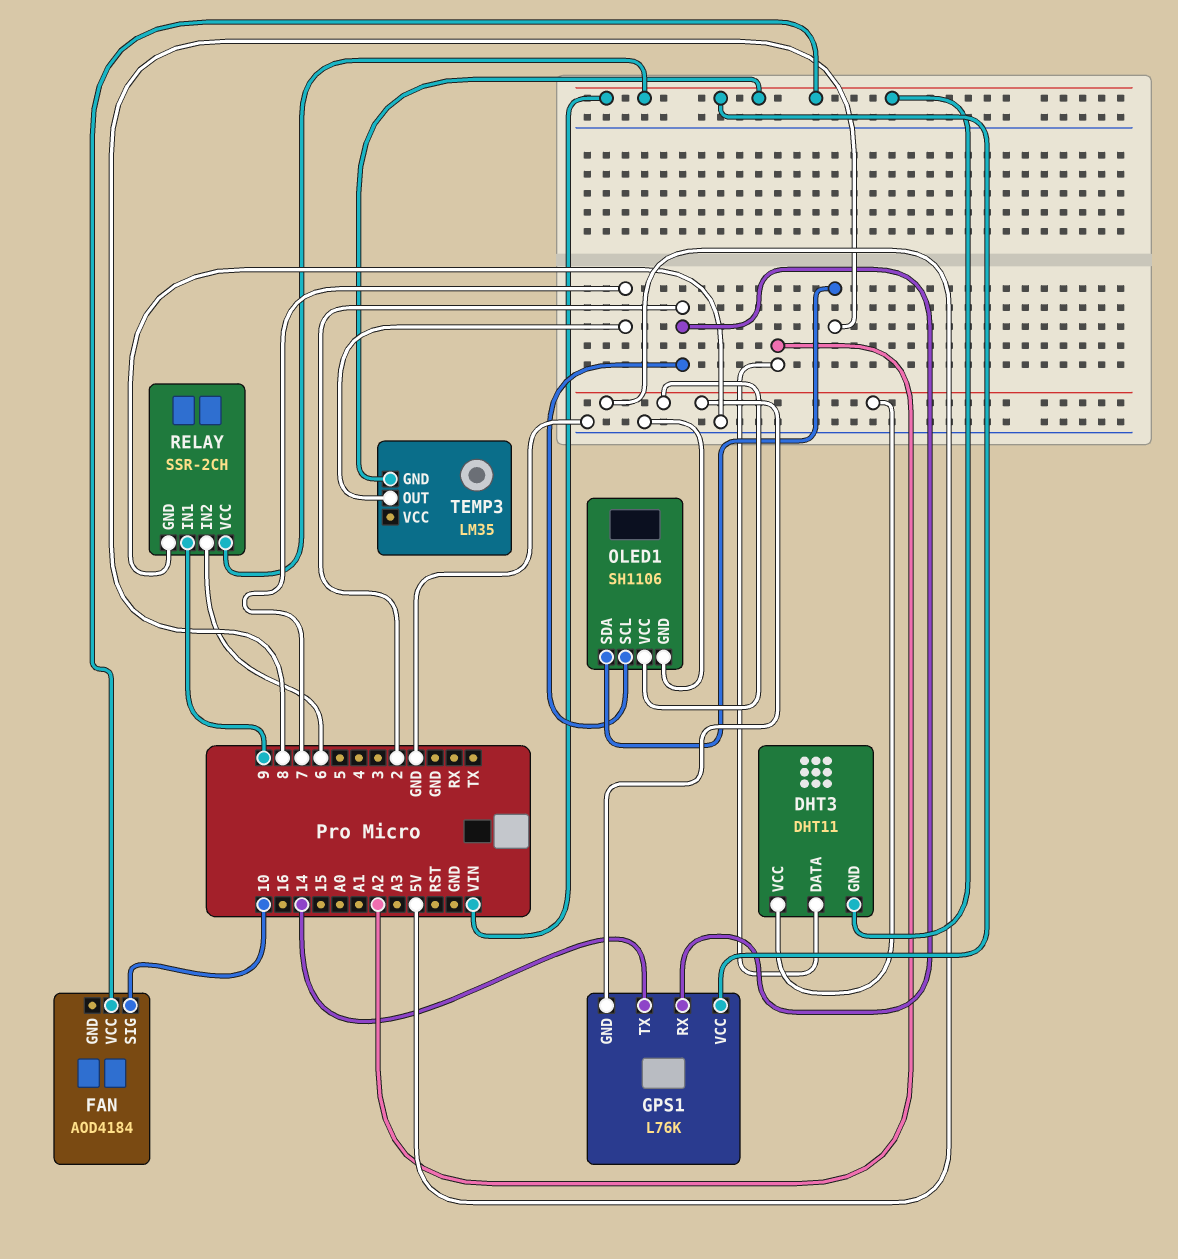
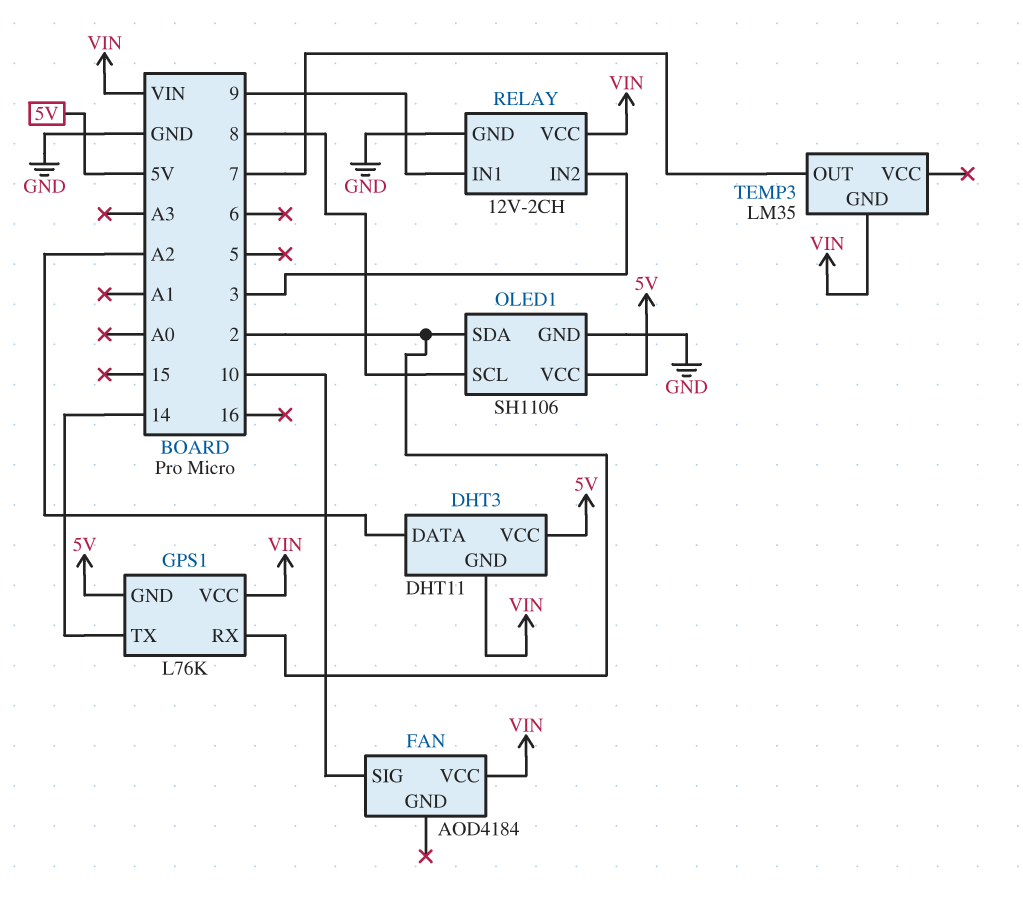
OLED1 pin SCL: 2 -> 8
OLED1 pin SDA: 8 -> 2
RELAY: SSR-2CH -> 12V-2CH
RELAY pin IN2: 6 -> 3

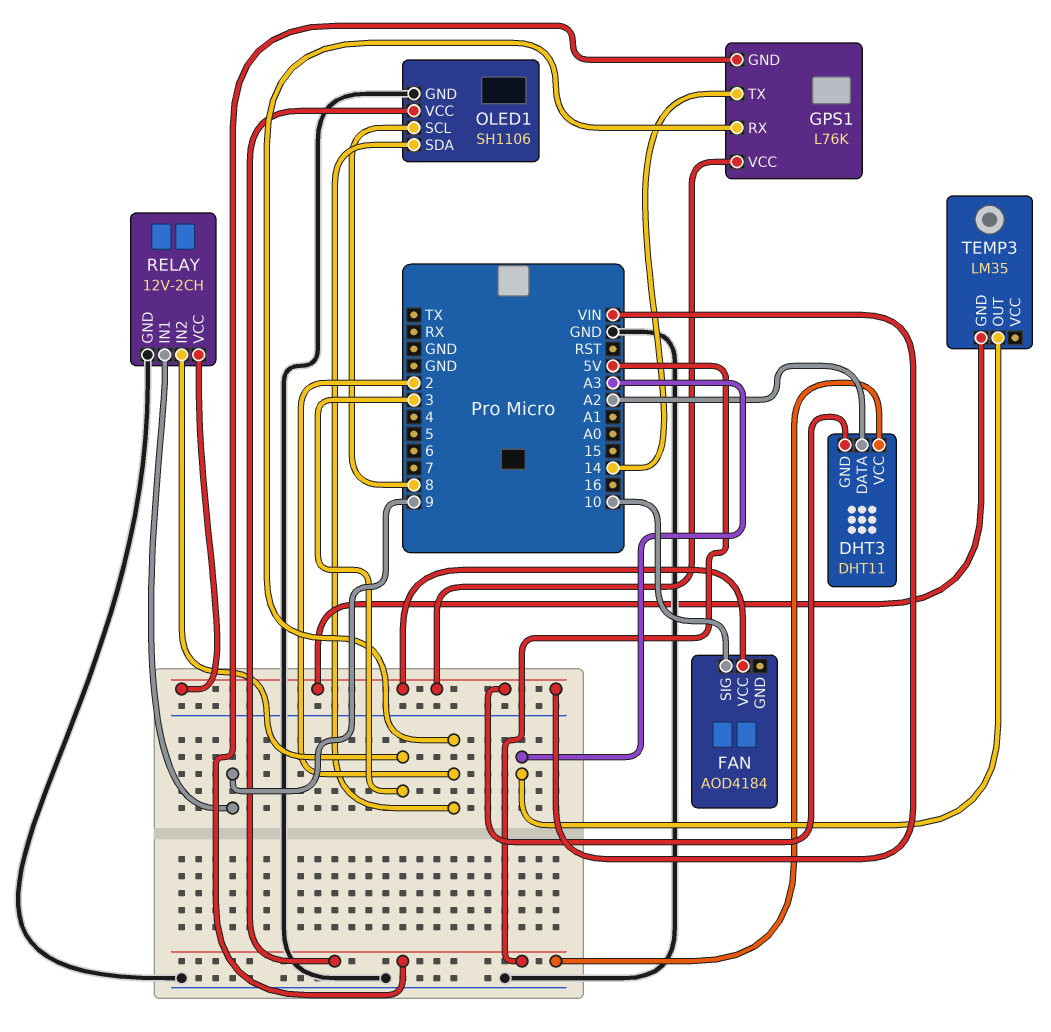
TEMP3 pin OUT: 7 -> A3

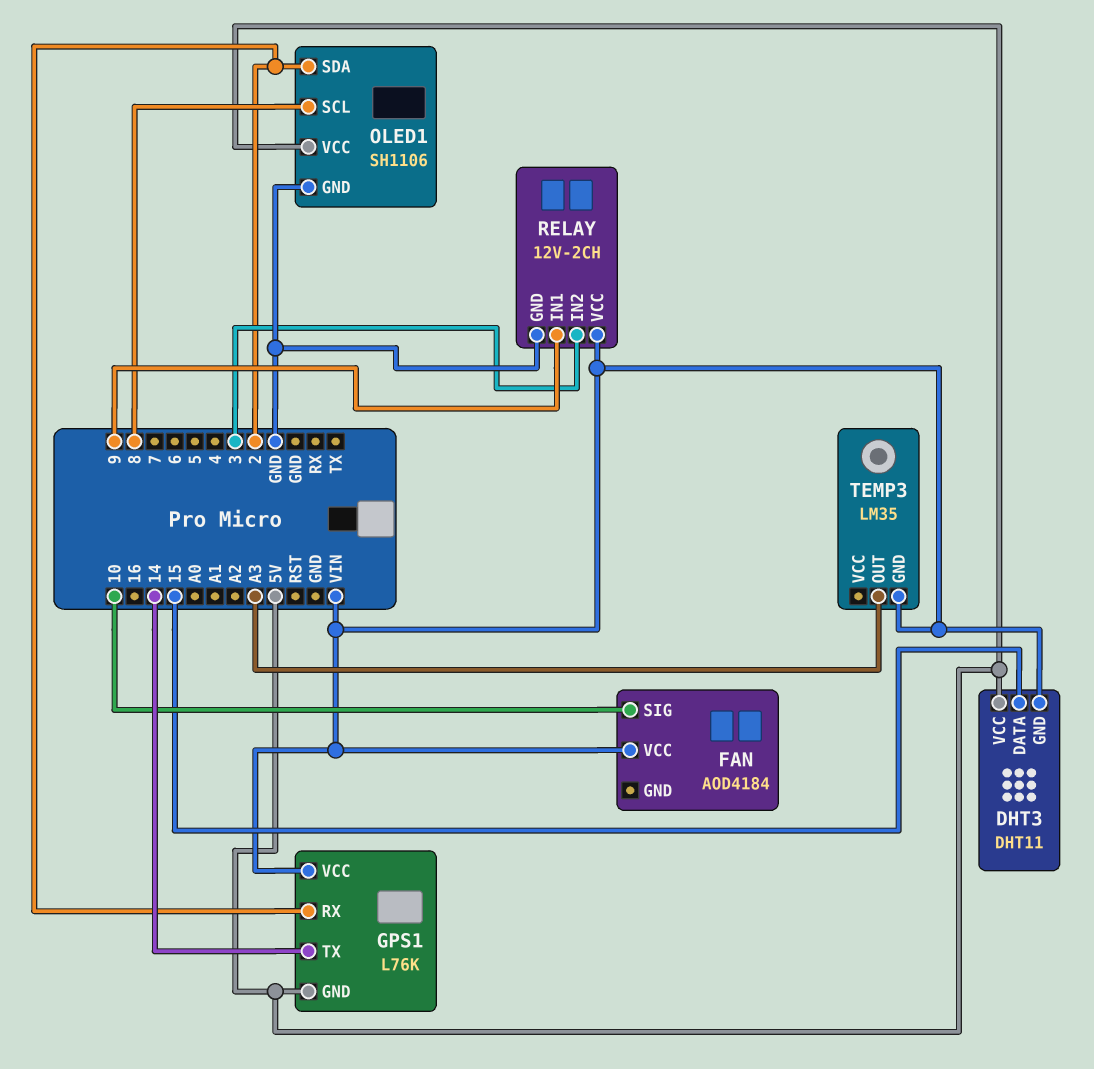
DHT3 pin DATA: A2 -> 15

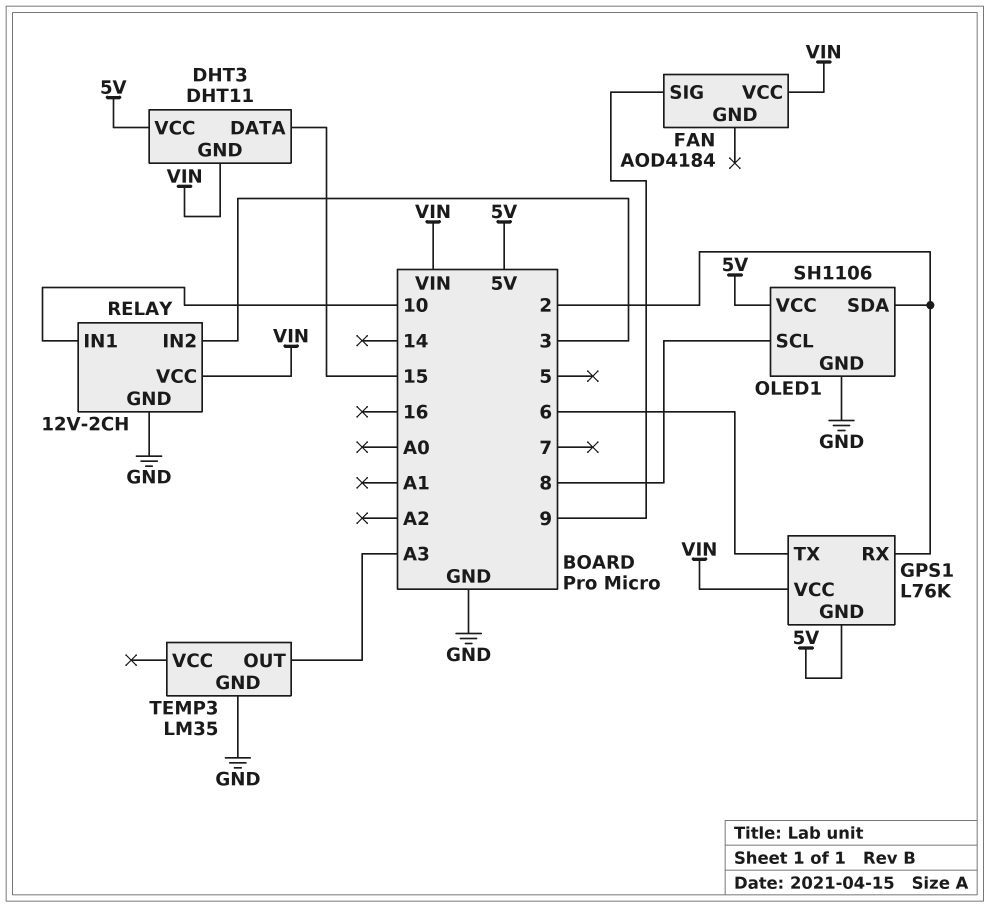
FAN pin SIG: 10 -> 9
GPS1 pin TX: 14 -> 6
RELAY pin IN1: 9 -> 10
TEMP3 pin GND: VIN -> GND

